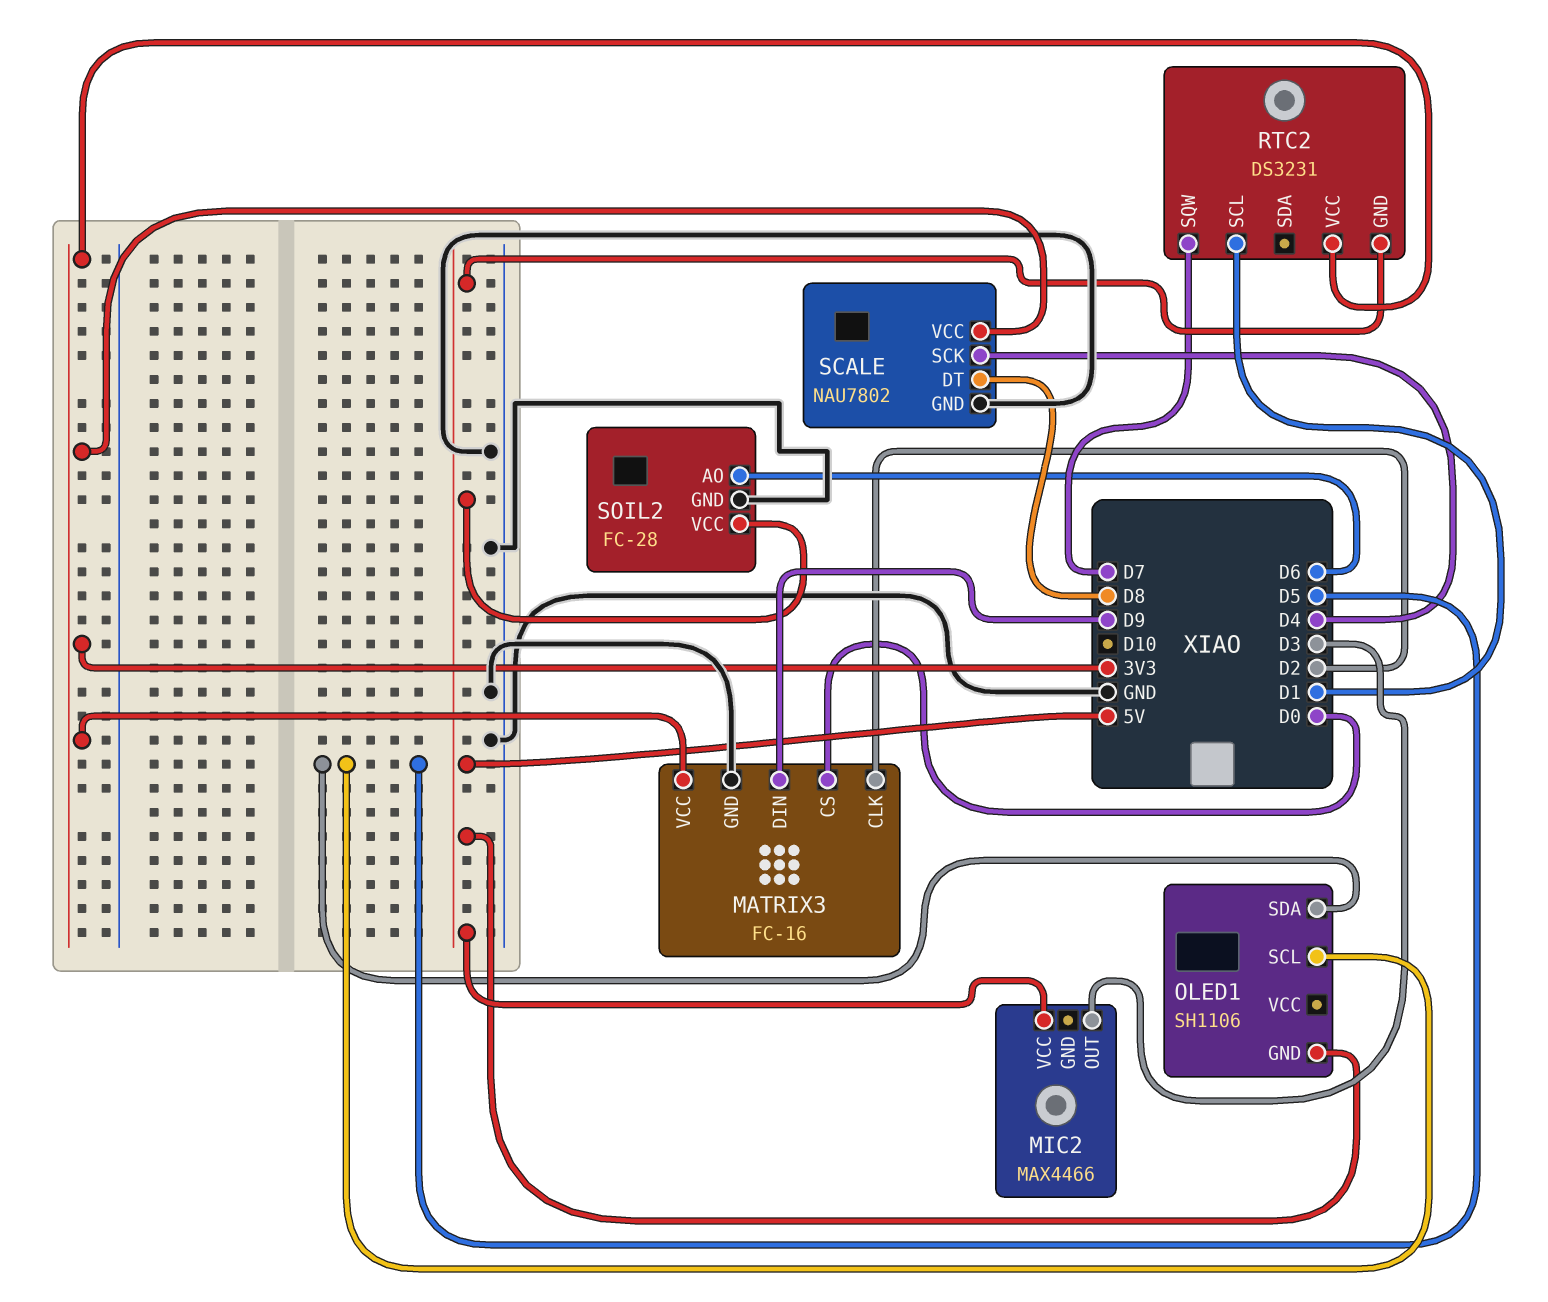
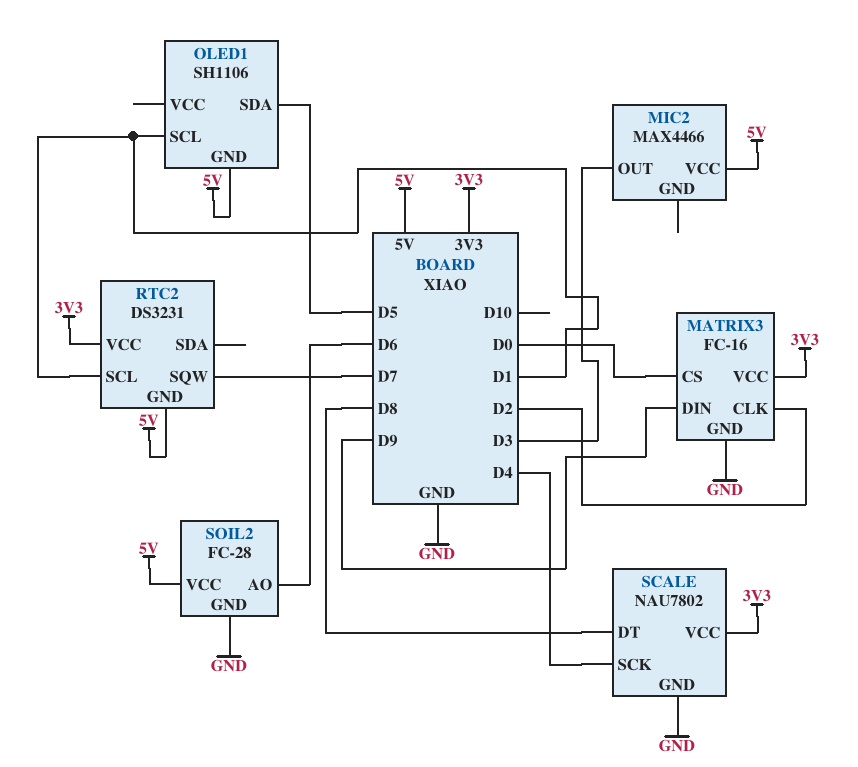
OLED1 pin SCL: D5 -> D1

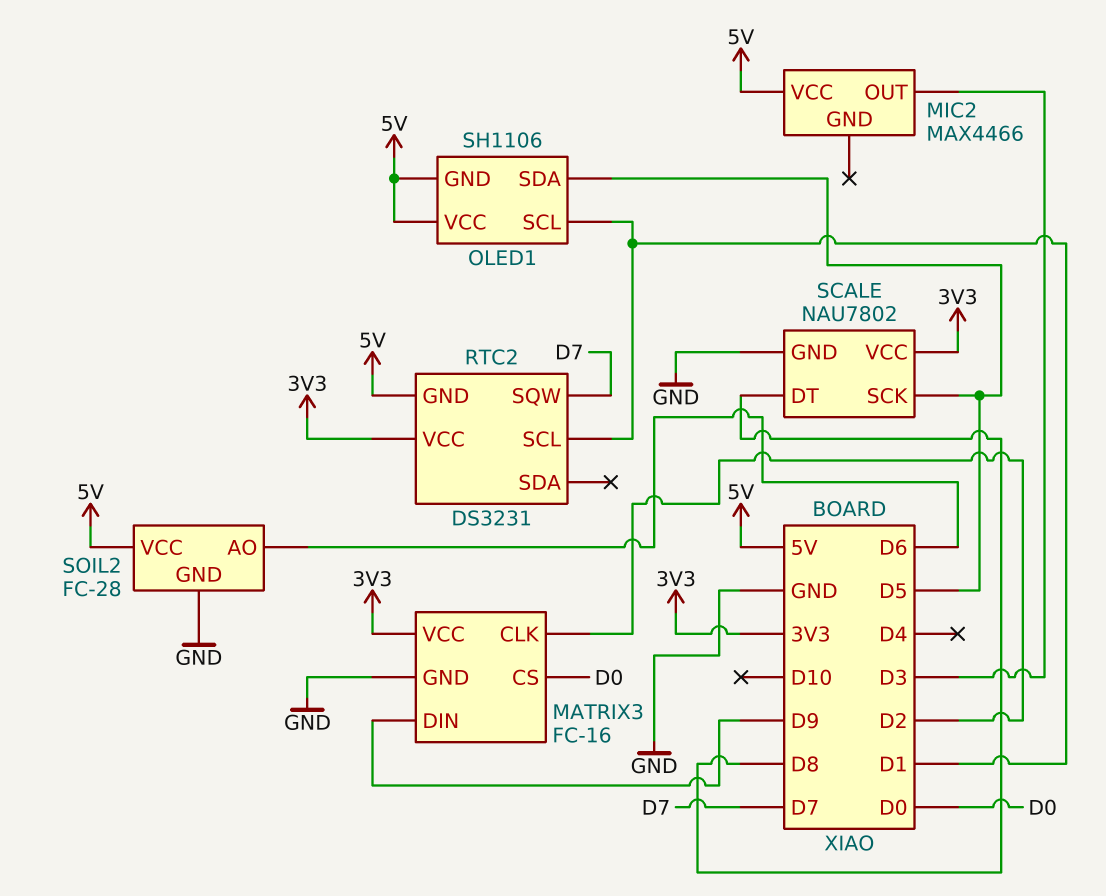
OLED1 pin VCC: none -> 5V
SCALE pin SCK: D4 -> D5

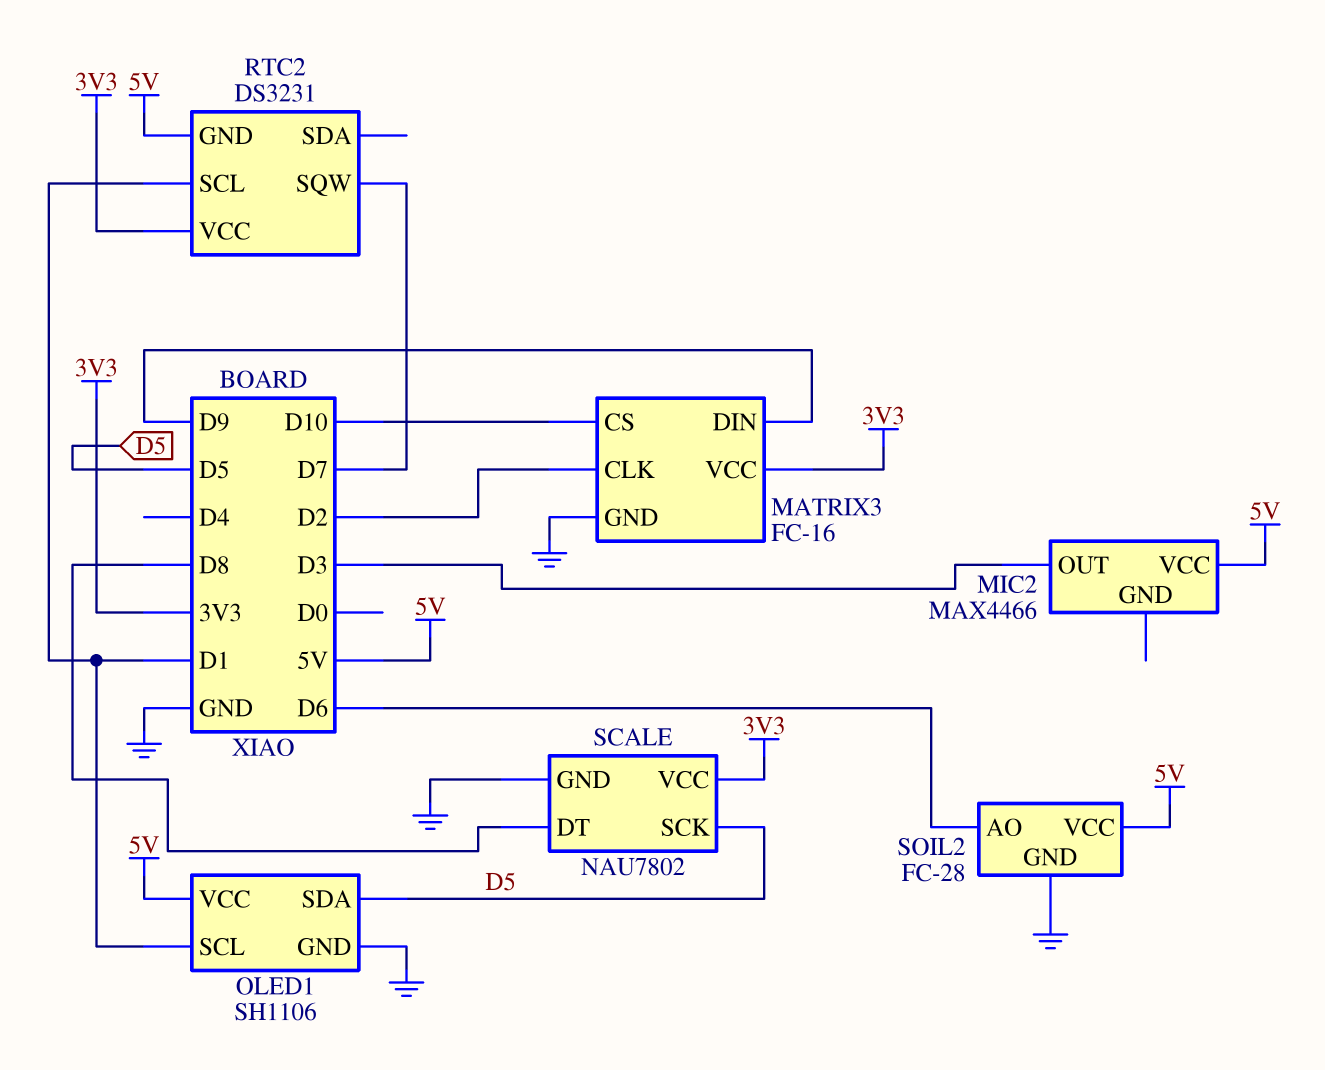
MATRIX3 pin CS: D0 -> D10
OLED1 pin GND: 5V -> GND

